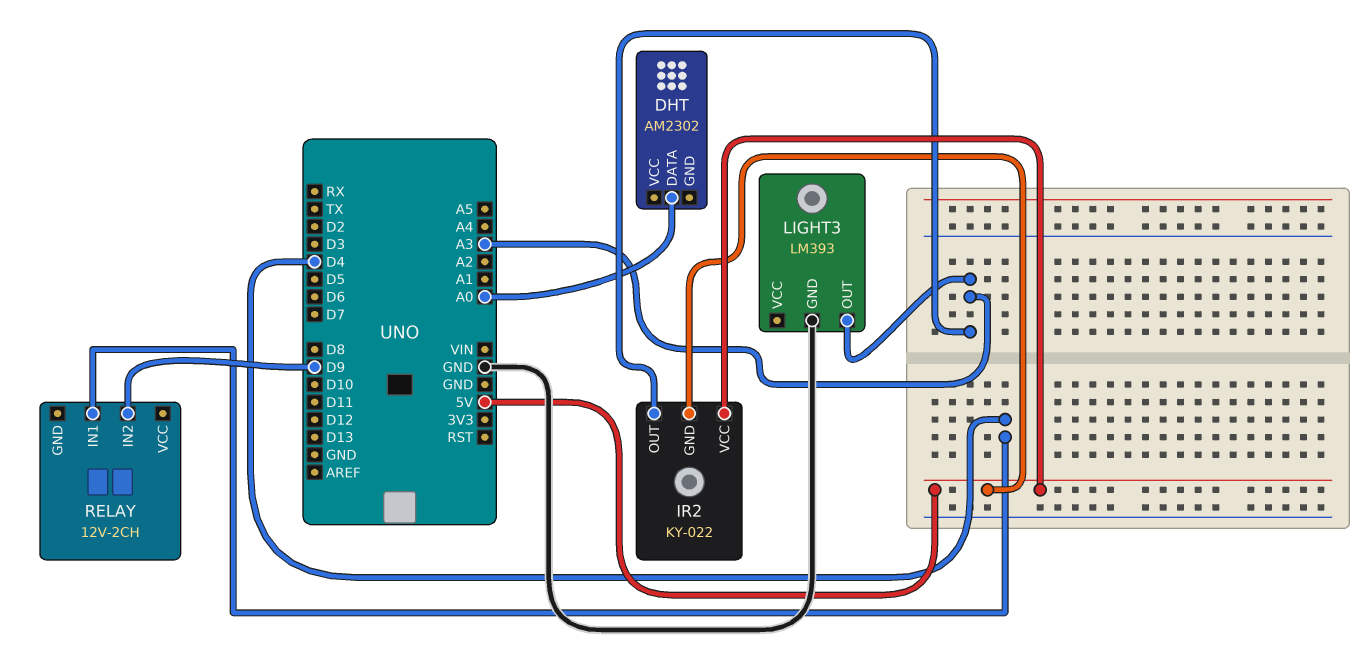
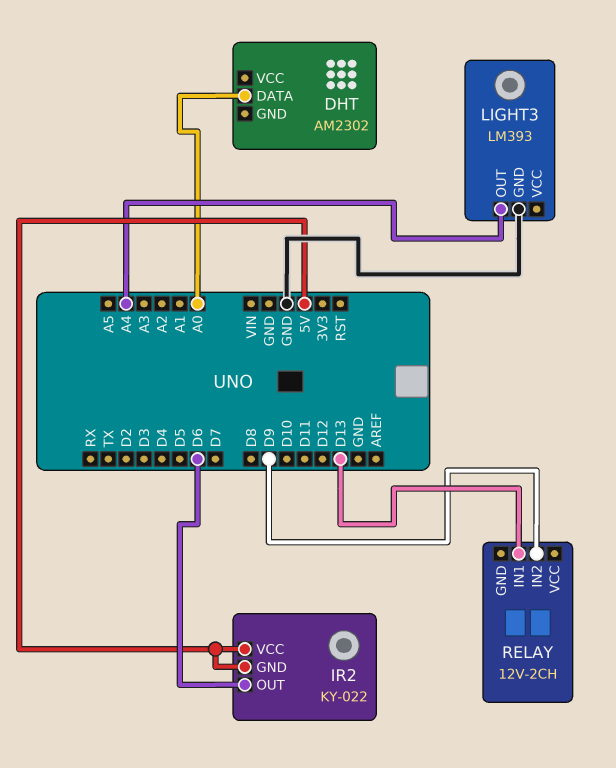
IR2 pin OUT: A3 -> D6
LIGHT3 pin OUT: A3 -> A4
RELAY pin IN1: D4 -> D13

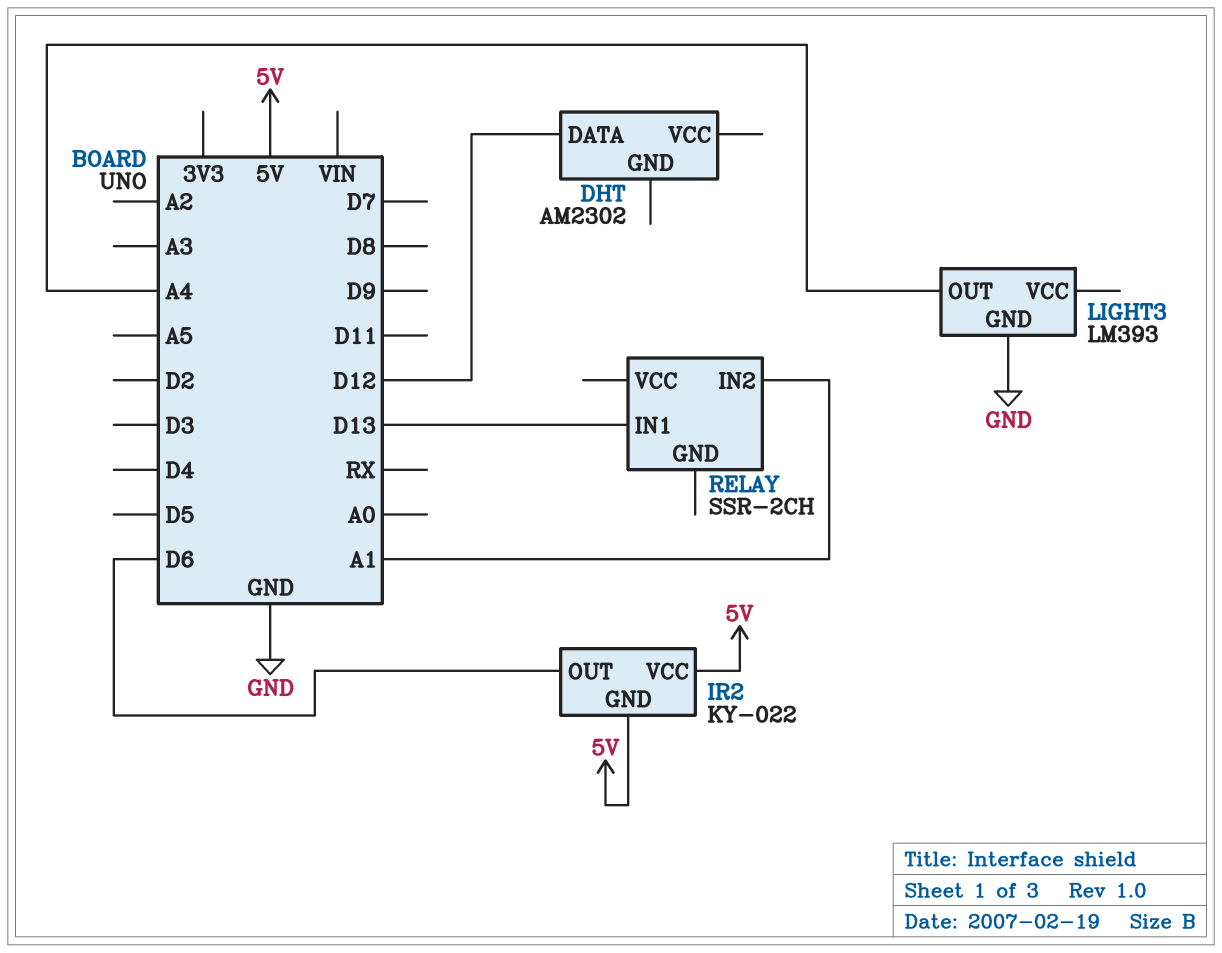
DHT pin DATA: A0 -> D12
RELAY: 12V-2CH -> SSR-2CH
RELAY pin IN2: D9 -> A1

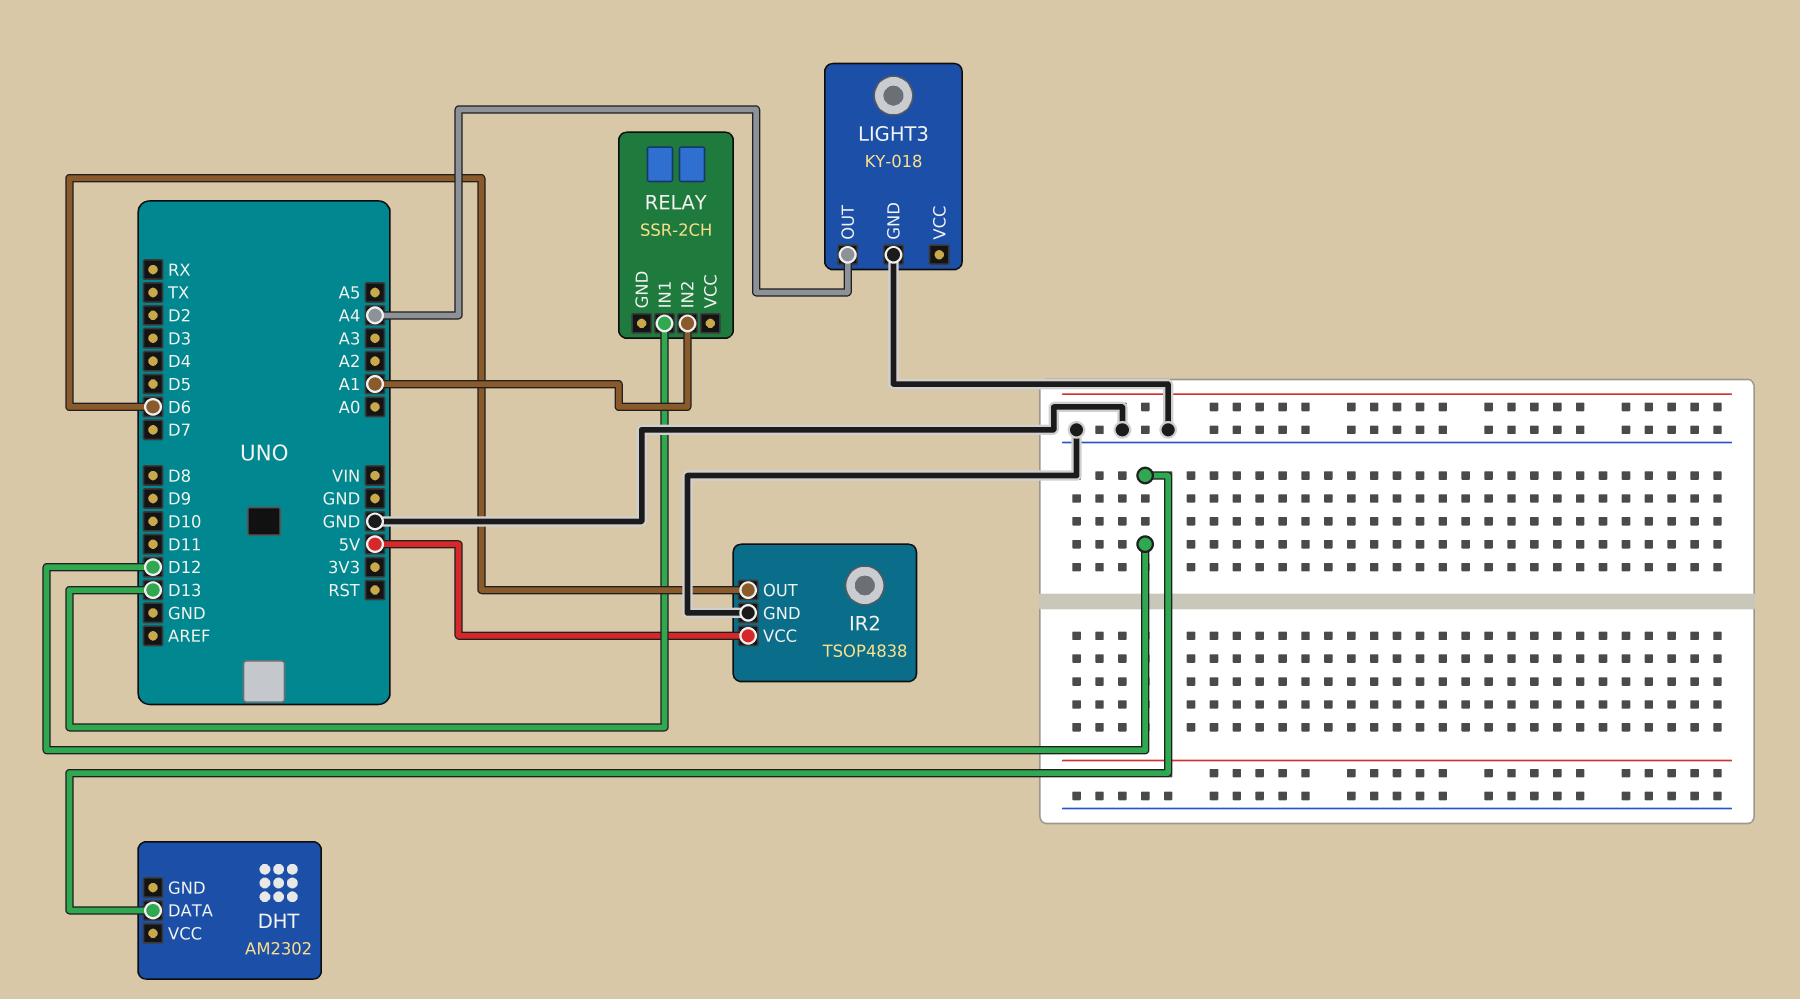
IR2: KY-022 -> TSOP4838
IR2 pin GND: 5V -> GND
LIGHT3: LM393 -> KY-018

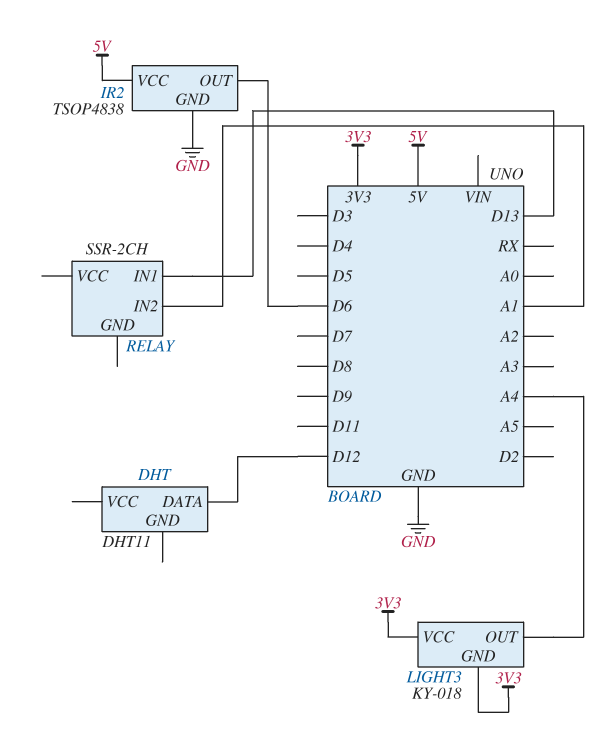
DHT: AM2302 -> DHT11
LIGHT3 pin GND: GND -> 3V3
LIGHT3 pin VCC: none -> 3V3

